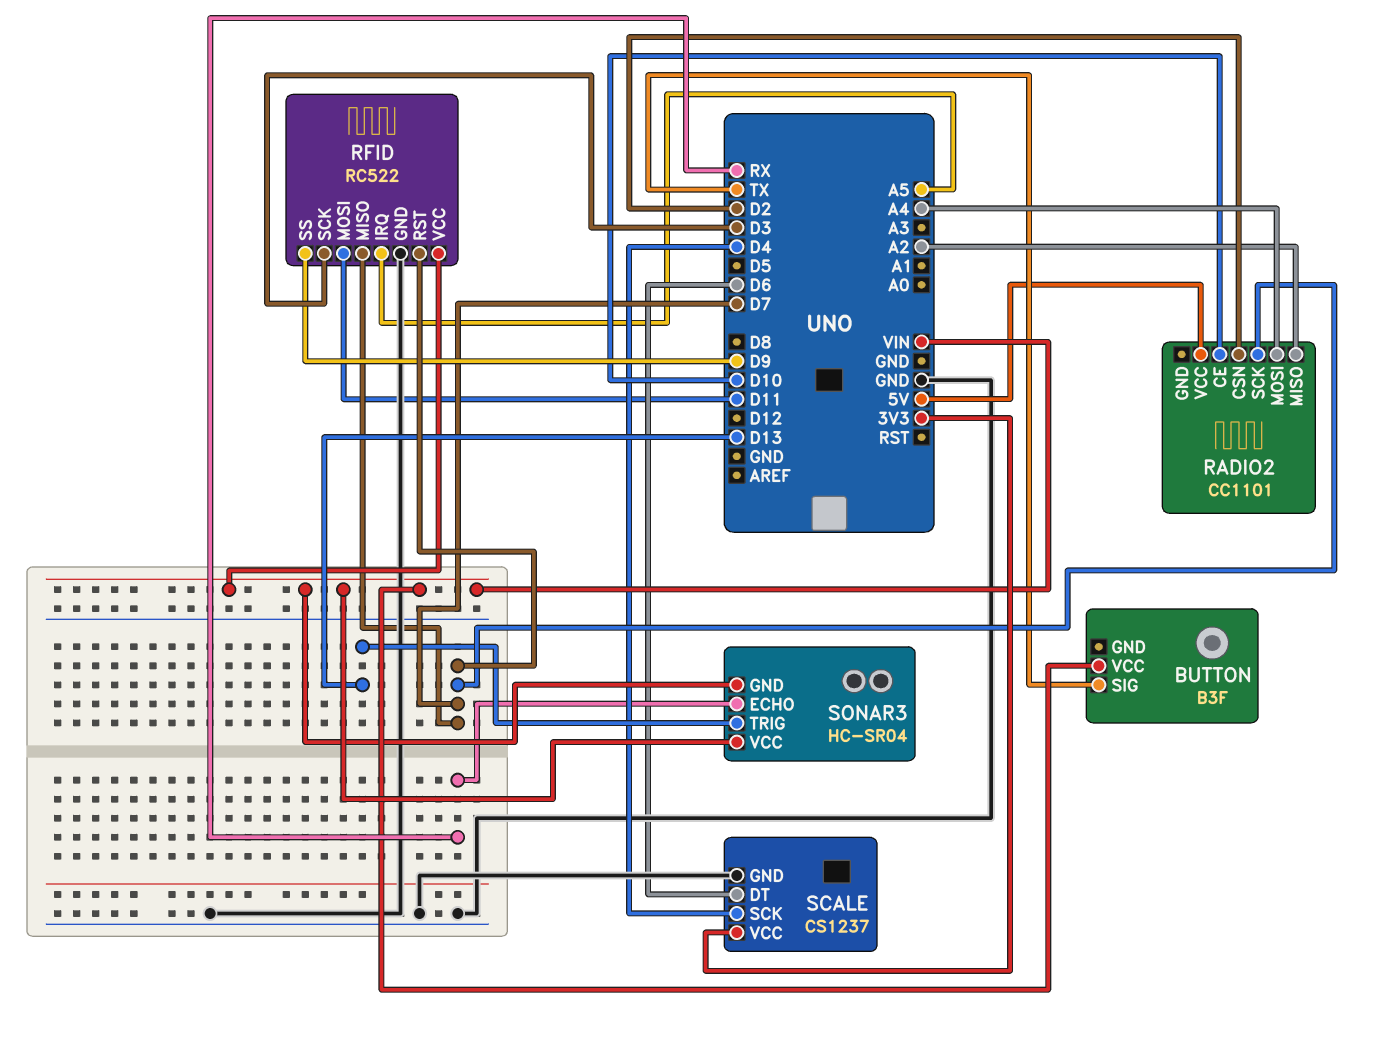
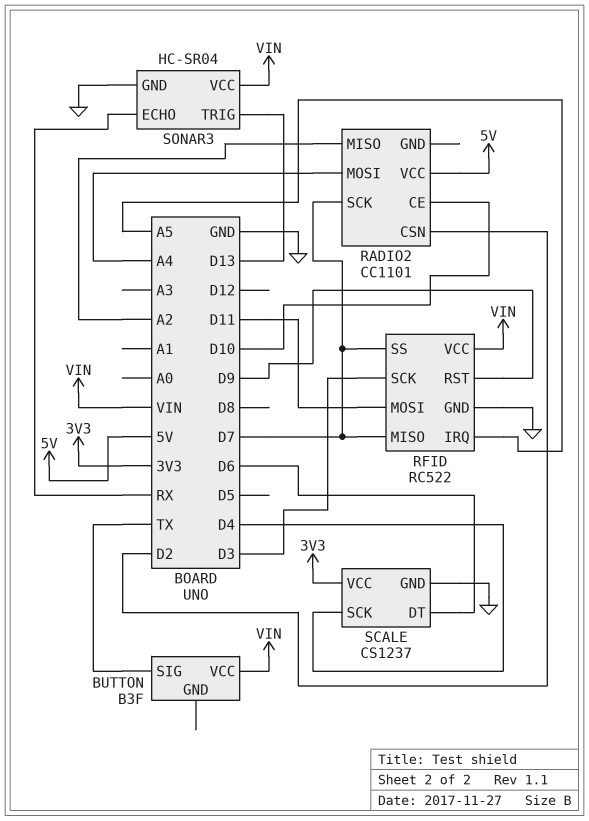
RFID pin RST: D7 -> D9
RFID pin SS: D9 -> D7
SONAR3 pin GND: VIN -> GND

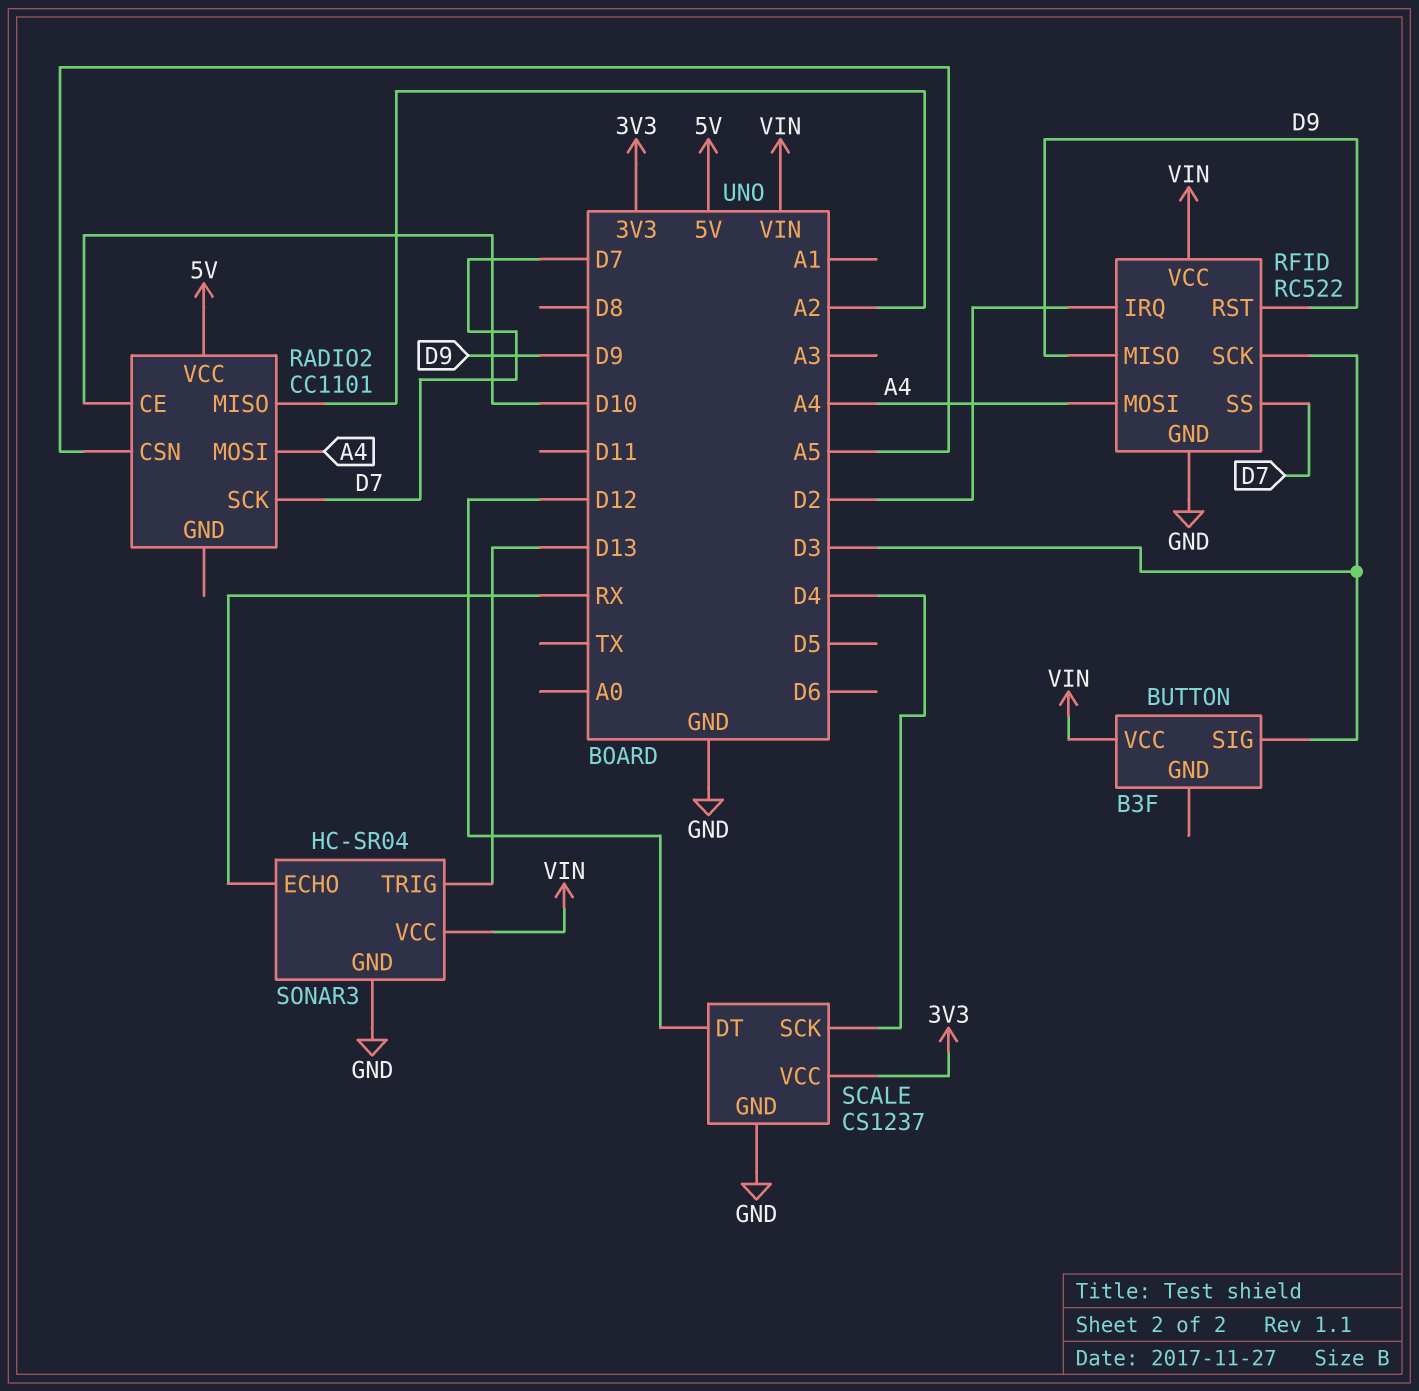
BUTTON pin SIG: TX -> D3
RADIO2 pin CSN: D2 -> A5
RFID pin IRQ: A5 -> D2
RFID pin MISO: D7 -> D9
RFID pin MOSI: D11 -> A4
SCALE pin DT: D6 -> D12

